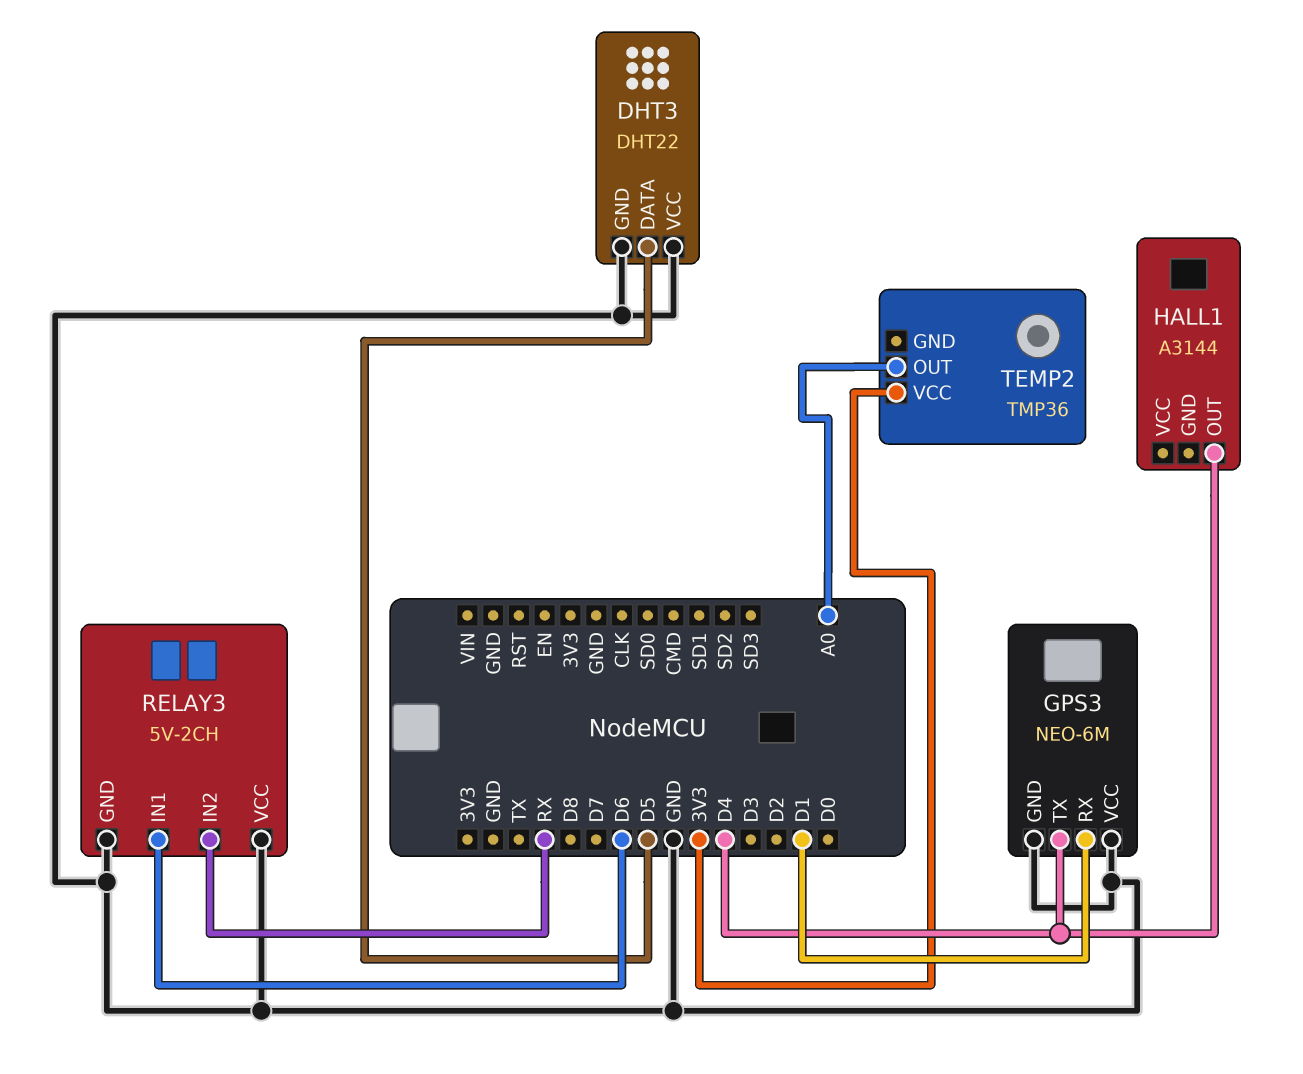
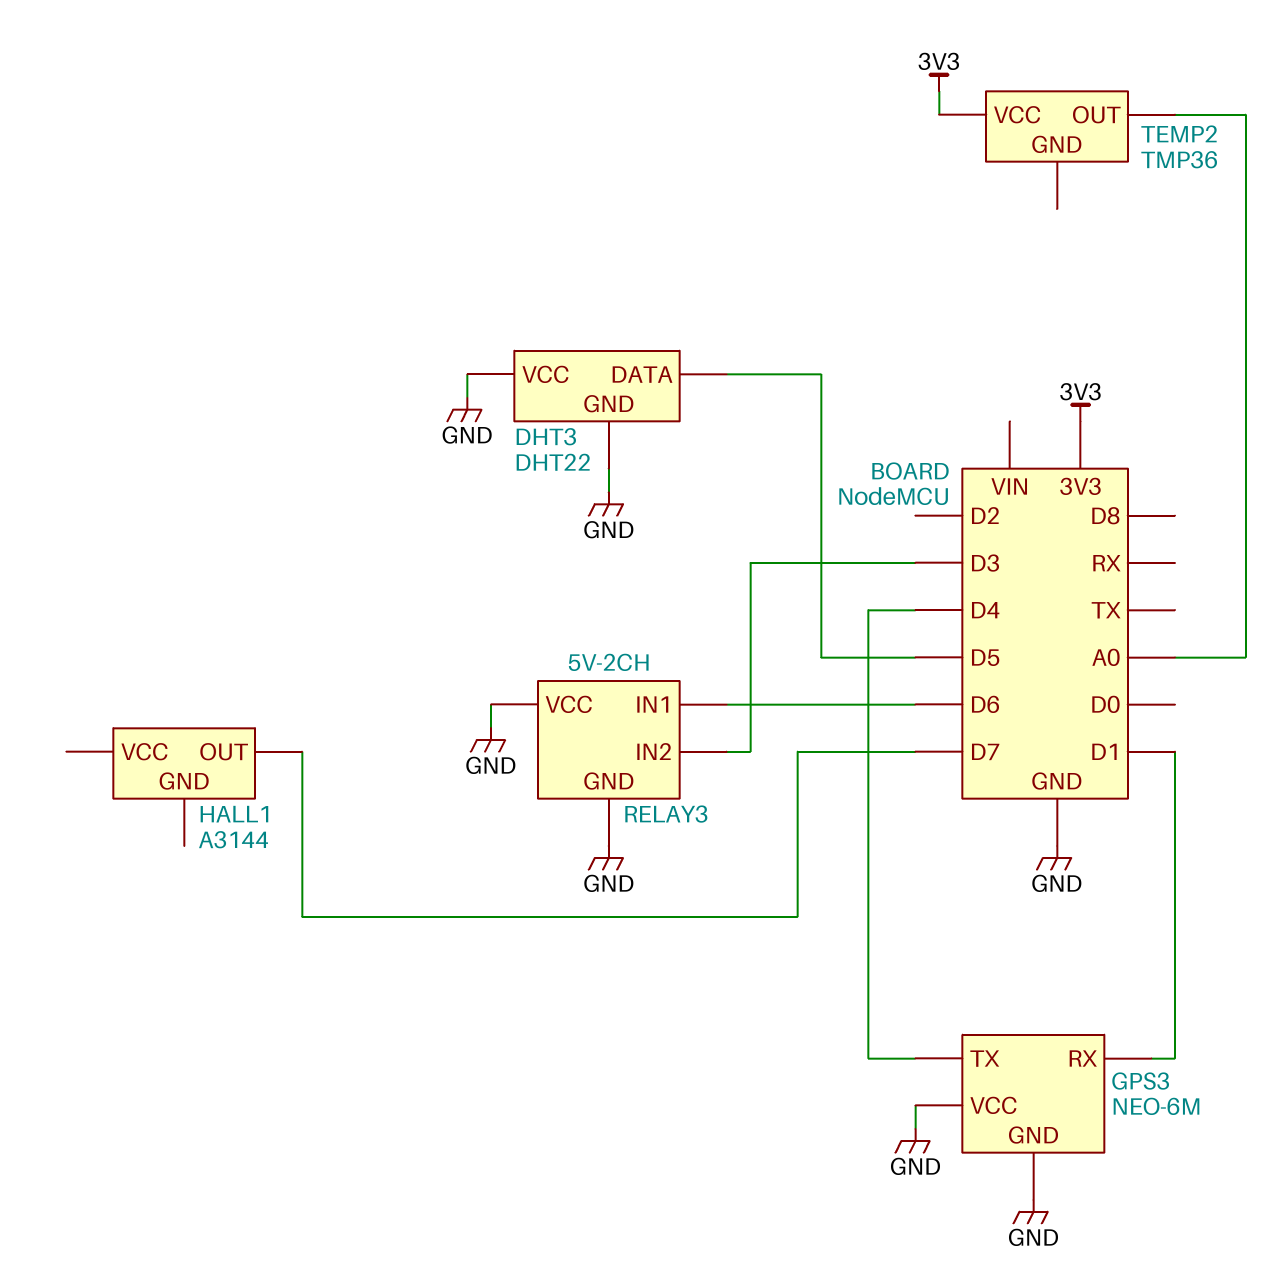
HALL1 pin OUT: D4 -> D7
RELAY3 pin IN2: RX -> D3

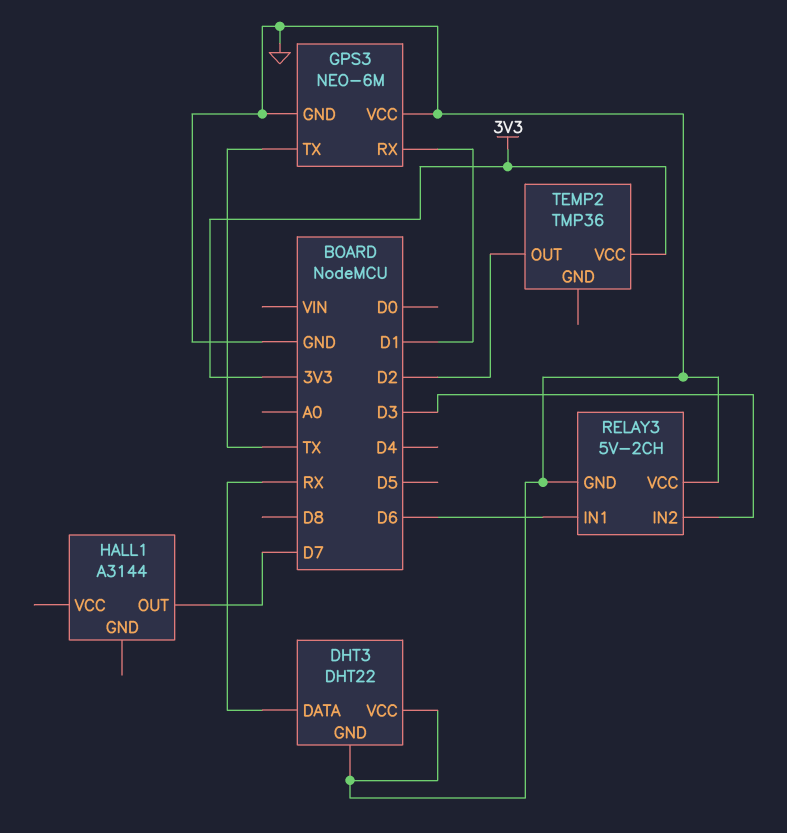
DHT3 pin DATA: D5 -> RX
GPS3 pin TX: D4 -> TX
TEMP2 pin OUT: A0 -> D2

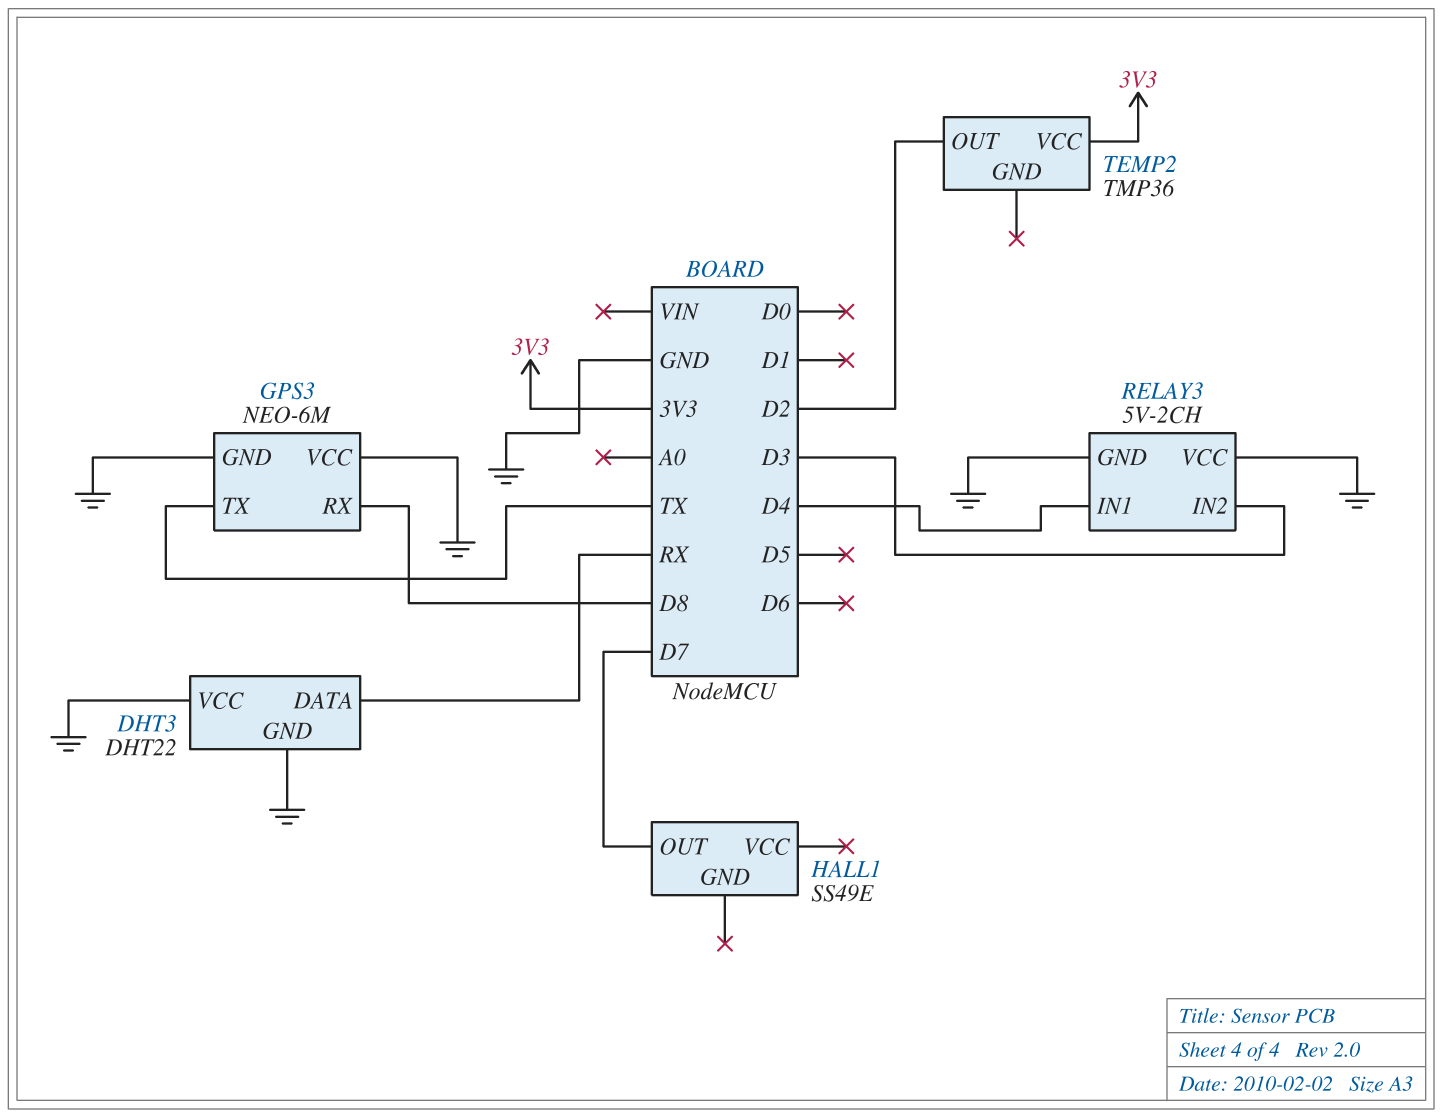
GPS3 pin RX: D1 -> D8
HALL1: A3144 -> SS49E
RELAY3 pin IN1: D6 -> D4

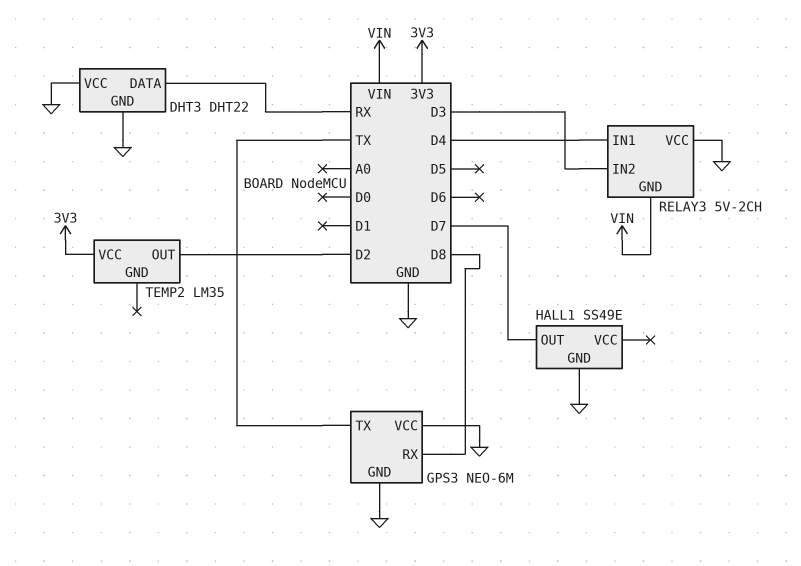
HALL1 pin GND: none -> GND
RELAY3 pin GND: GND -> VIN
TEMP2: TMP36 -> LM35

